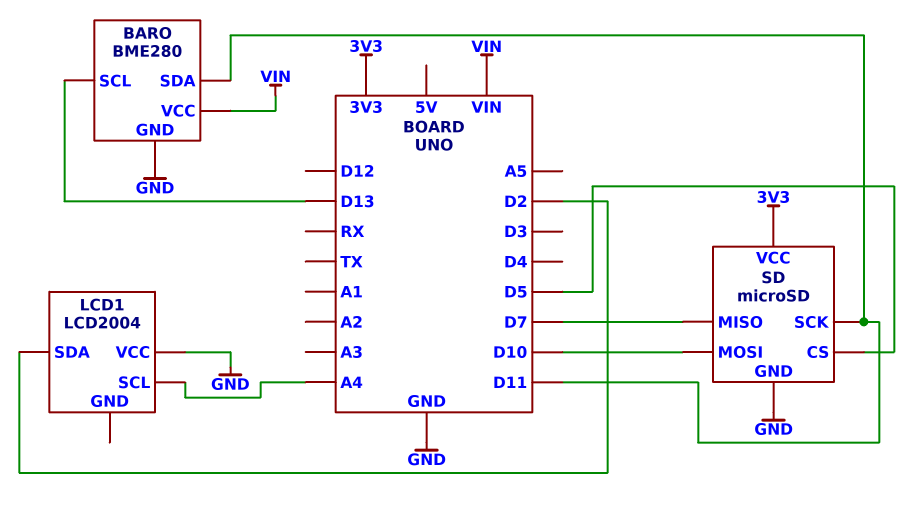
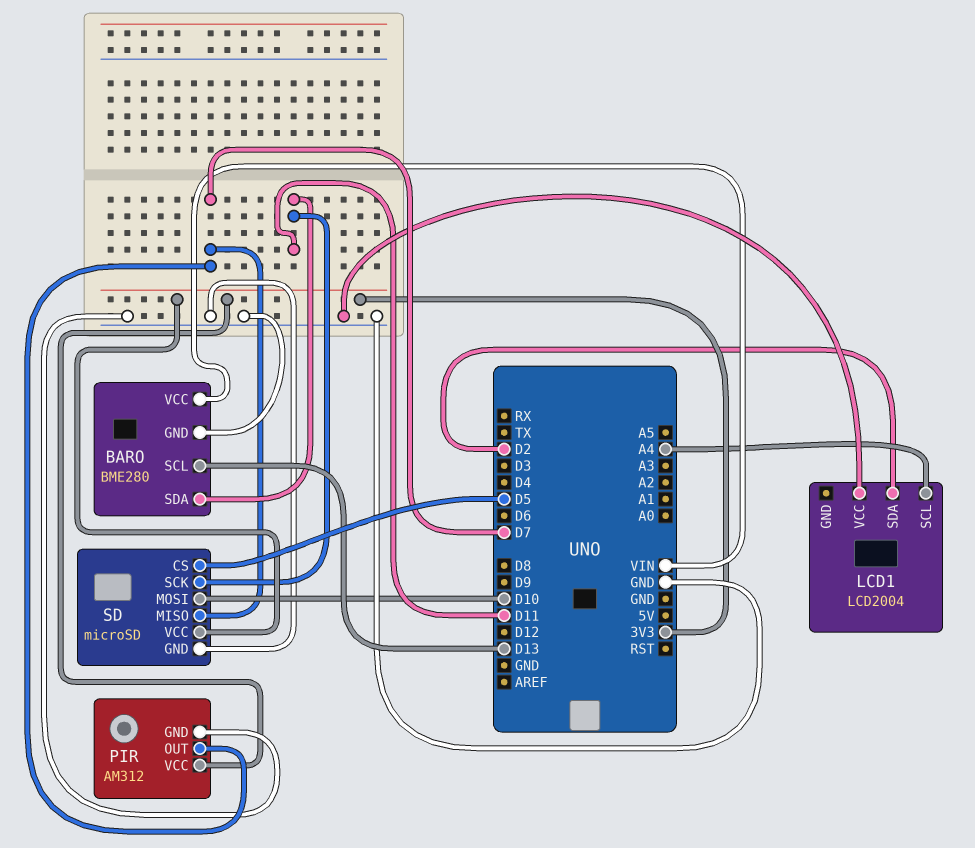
PIR: none -> AM312
PIR pin GND: none -> GND
PIR pin OUT: none -> D7
PIR pin VCC: none -> 3V3

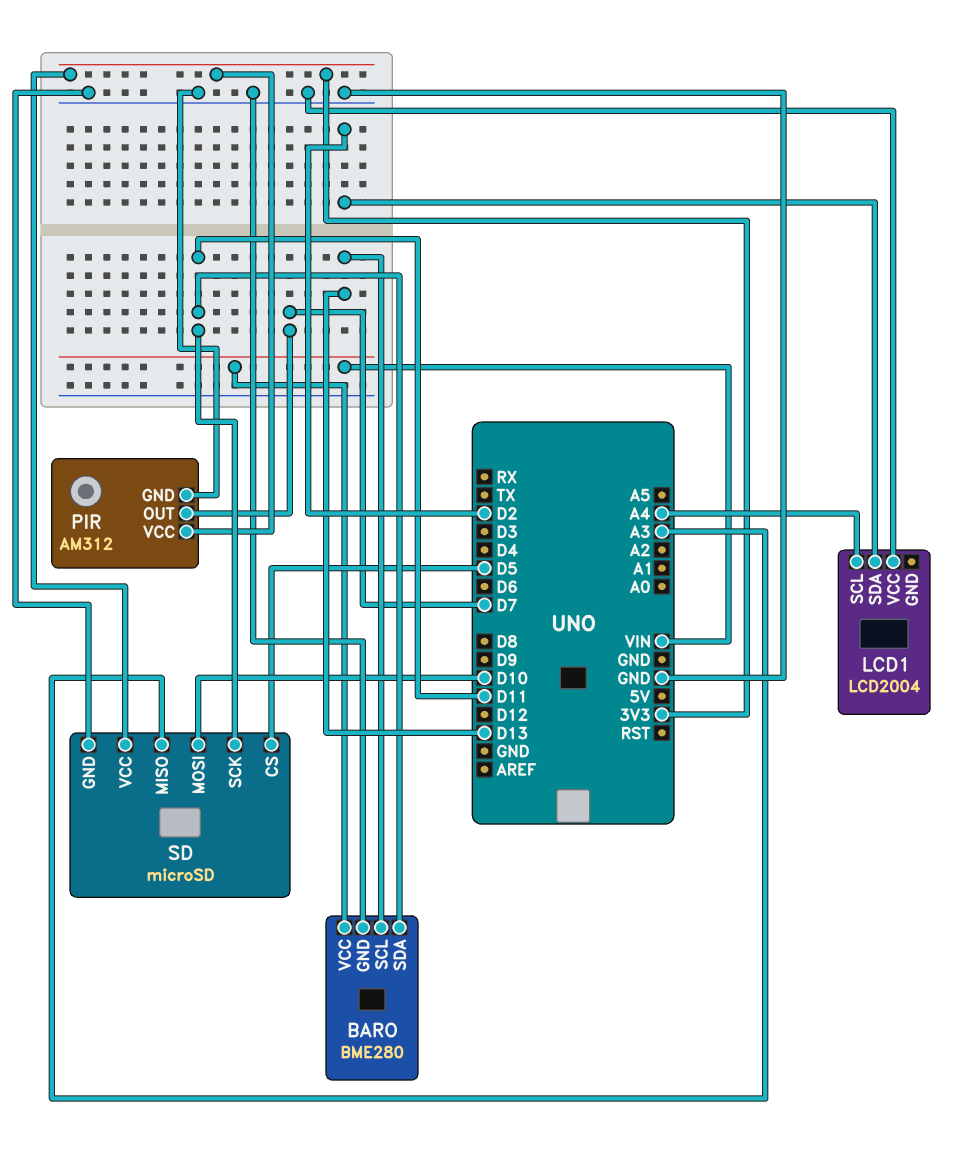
SD pin MISO: D7 -> A3

